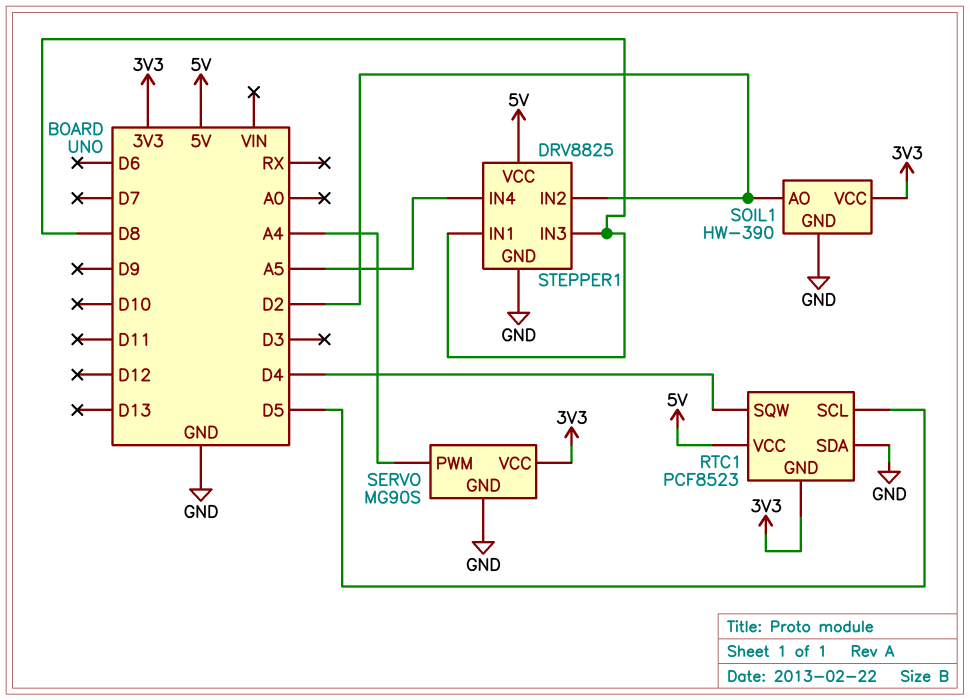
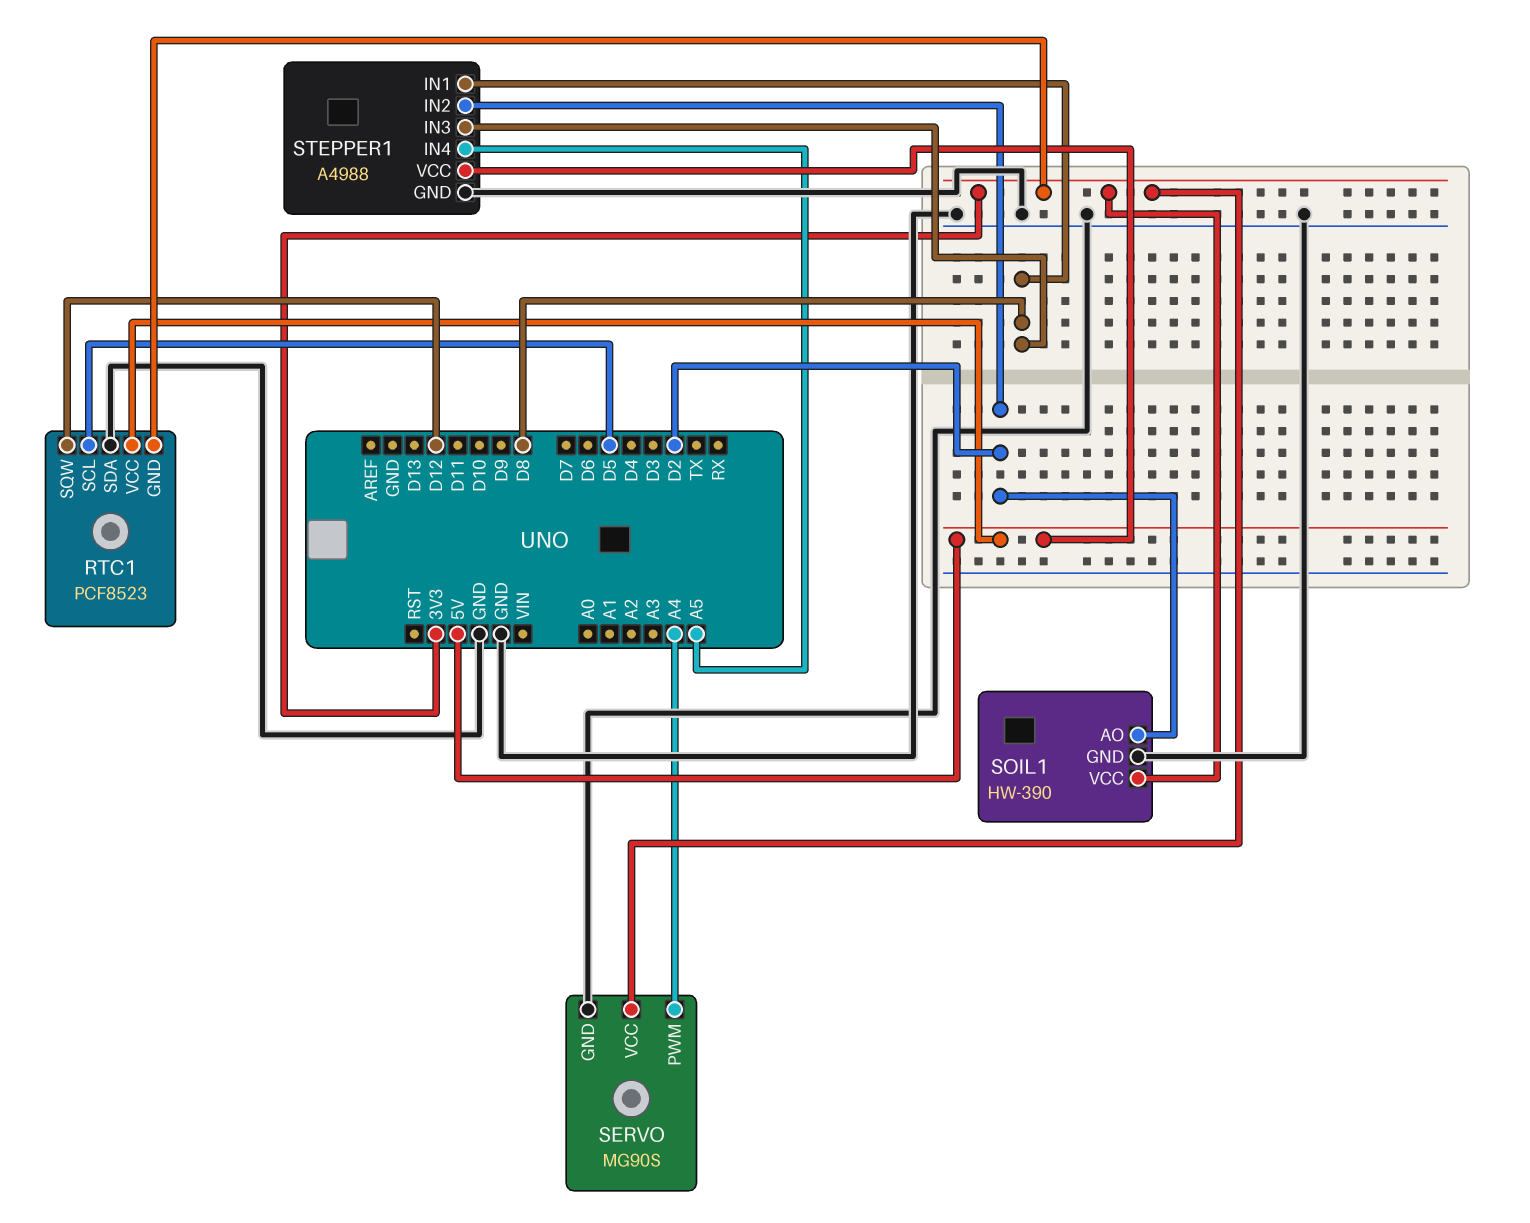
RTC1 pin SQW: D4 -> D12
STEPPER1: DRV8825 -> A4988

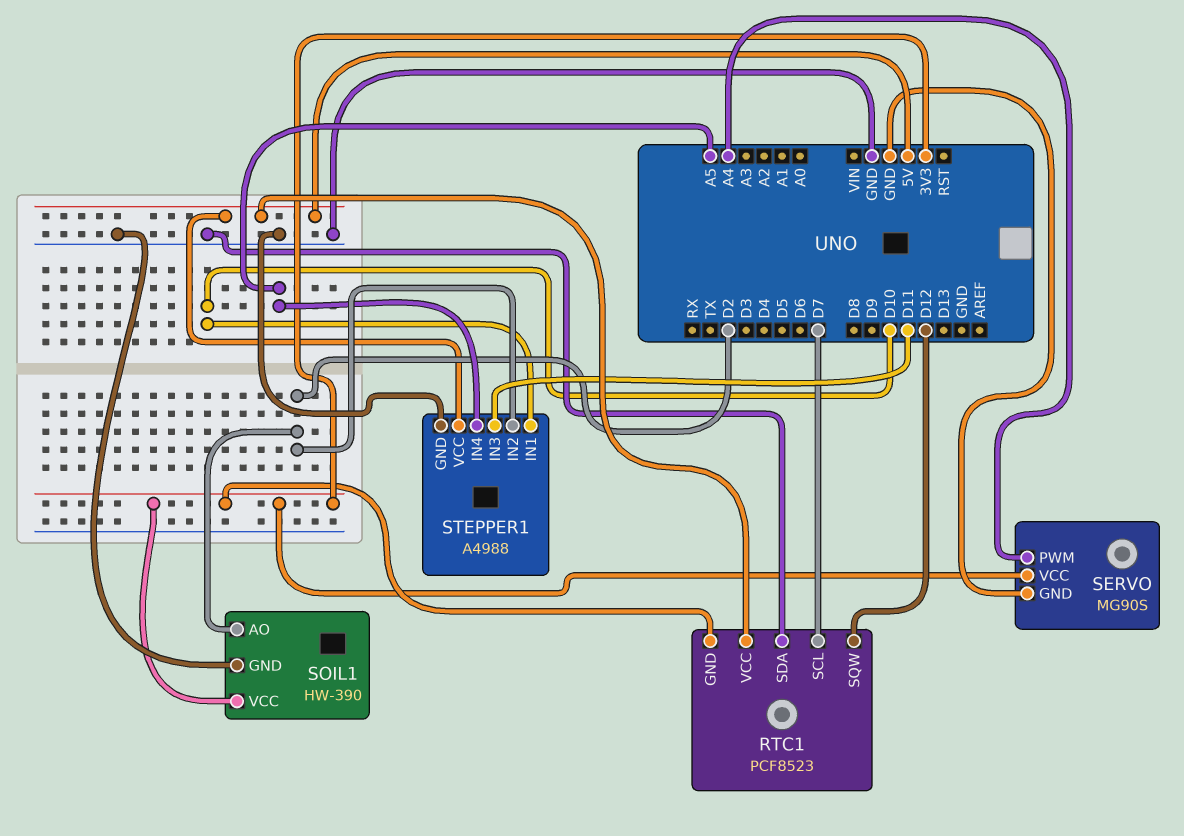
RTC1 pin SCL: D5 -> D7
STEPPER1 pin IN1: D8 -> D10
STEPPER1 pin IN3: D8 -> D11

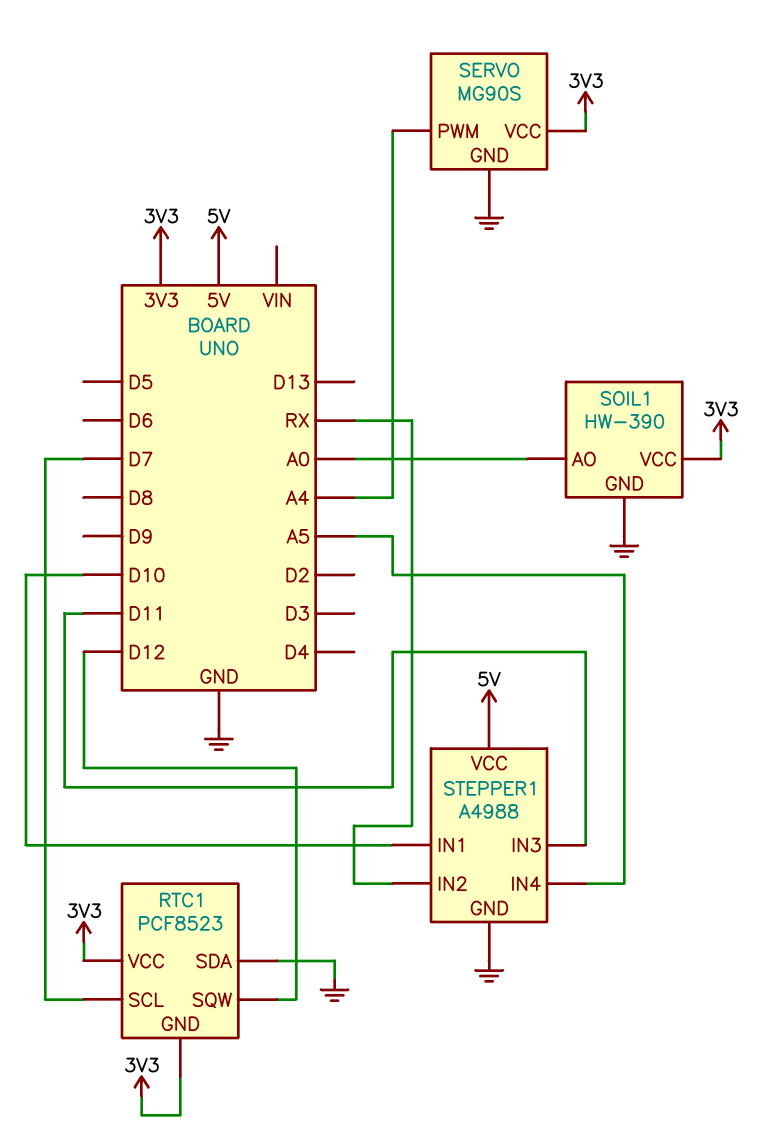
RTC1 pin VCC: 5V -> 3V3
SOIL1 pin AO: D2 -> A0
STEPPER1 pin IN2: D2 -> RX

